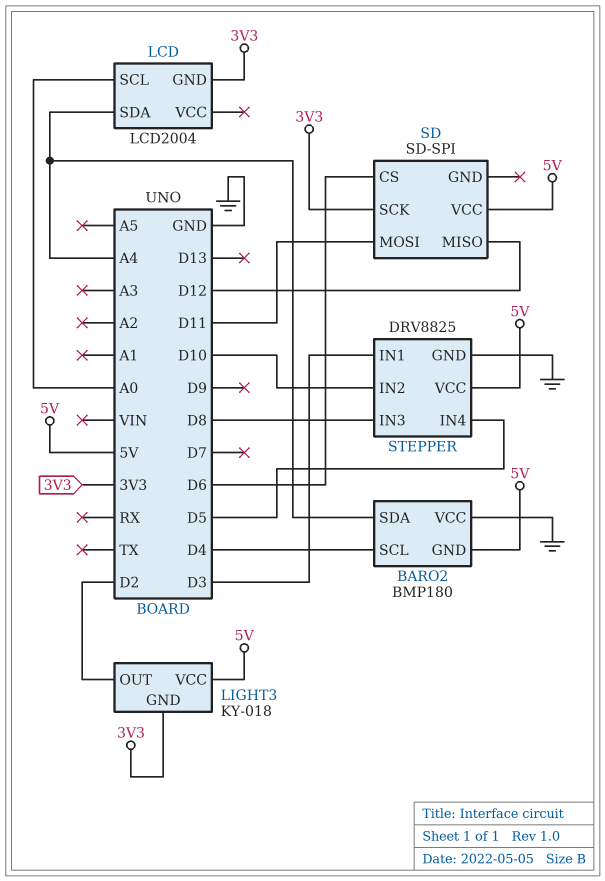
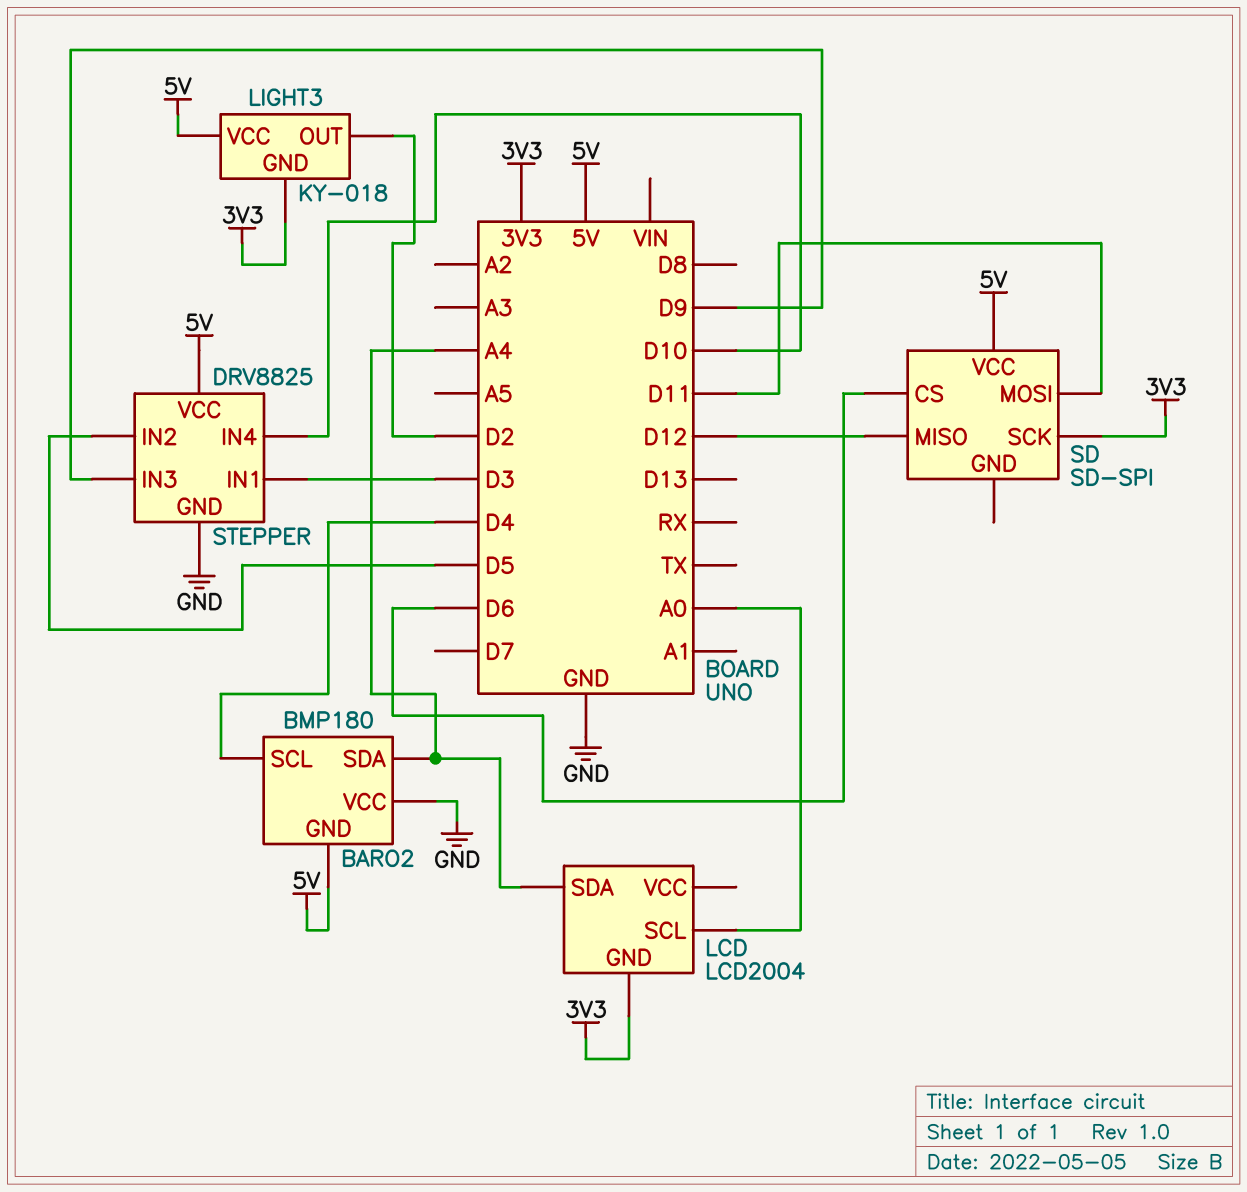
STEPPER pin IN2: D10 -> D5
STEPPER pin IN3: D8 -> D9
STEPPER pin IN4: D5 -> D10

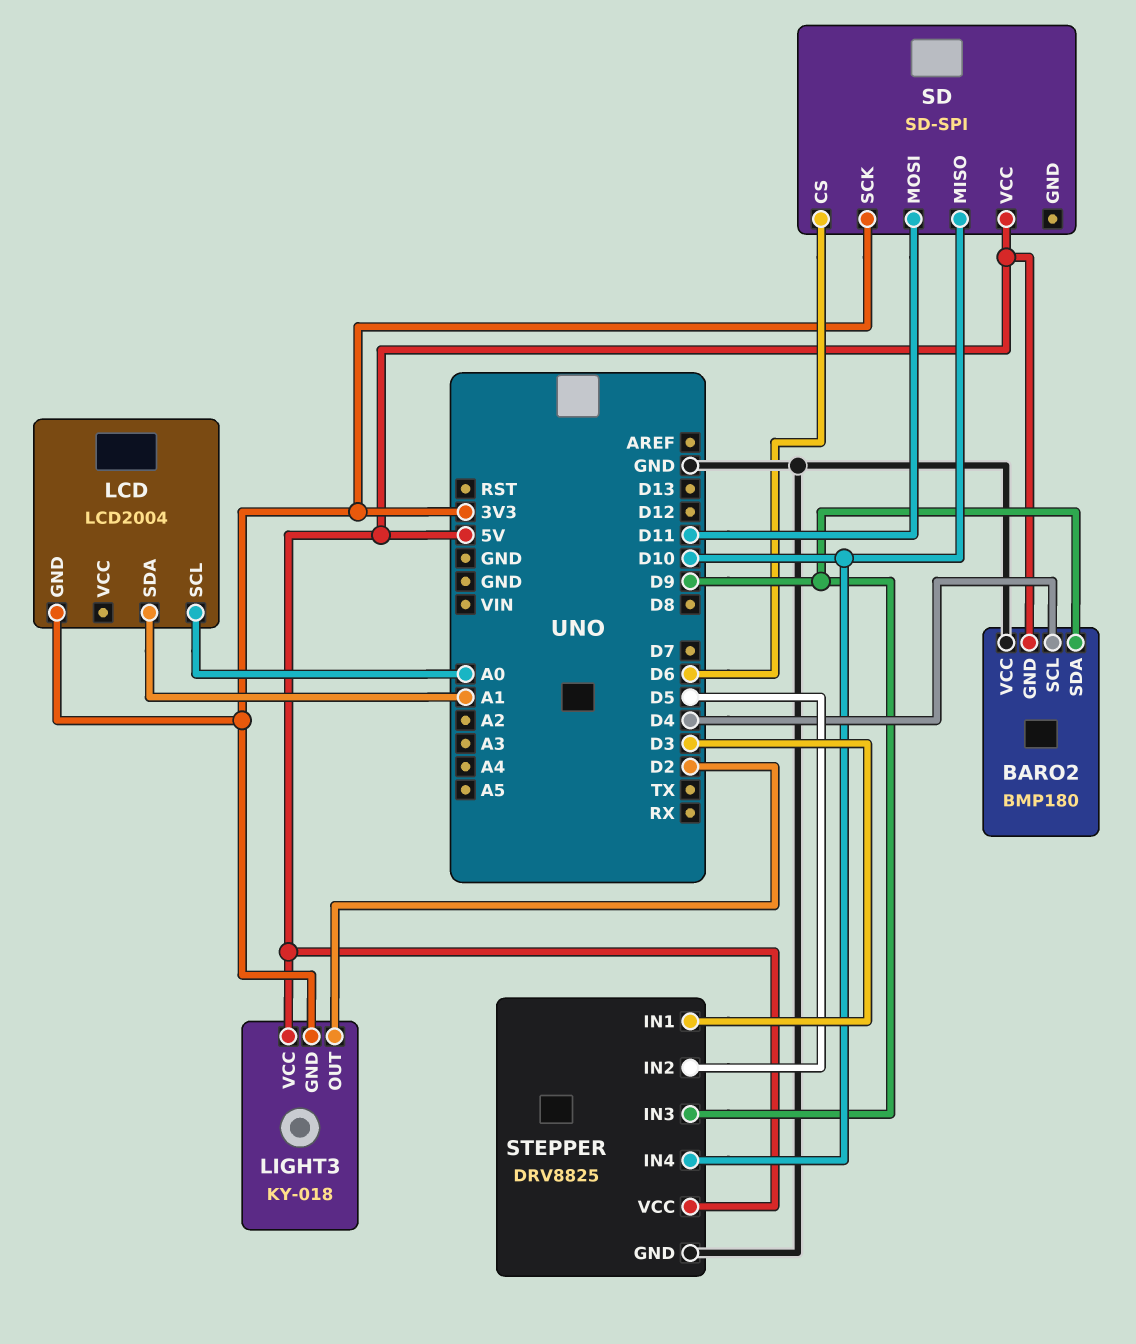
BARO2 pin SDA: A4 -> D9
LCD pin SDA: A4 -> A1
SD pin MISO: D12 -> D10

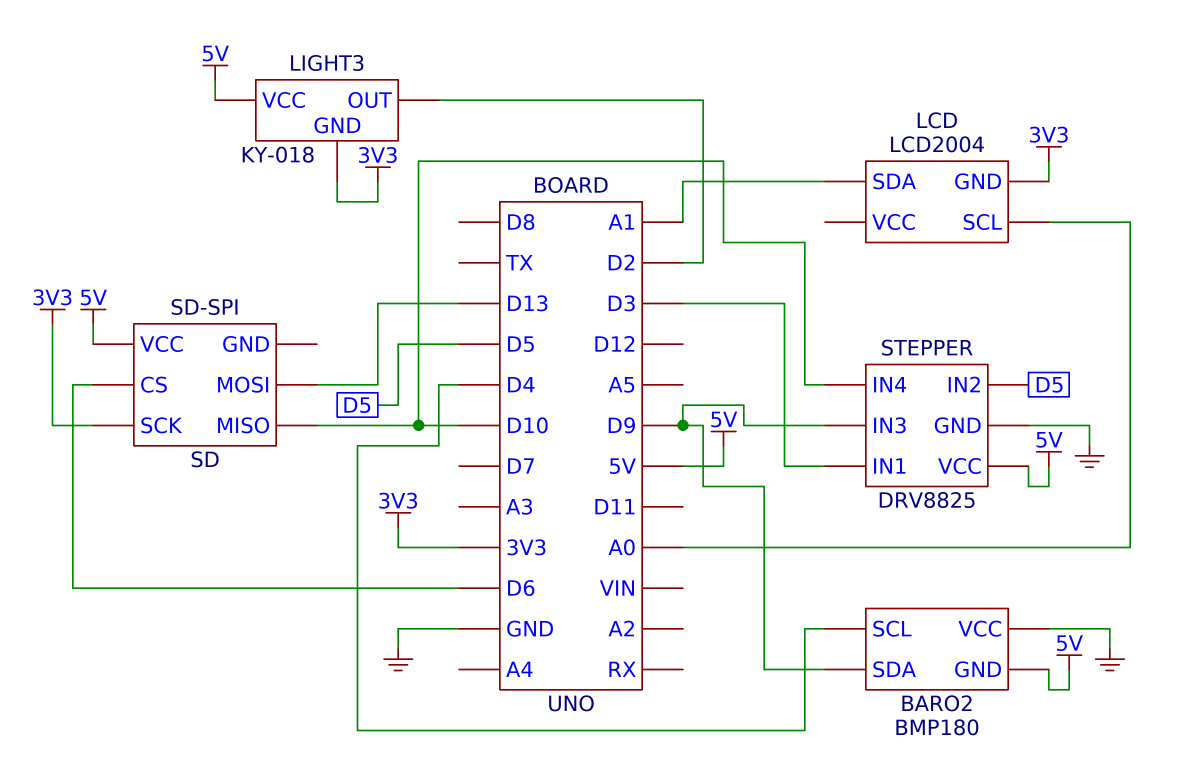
SD pin MOSI: D11 -> D13

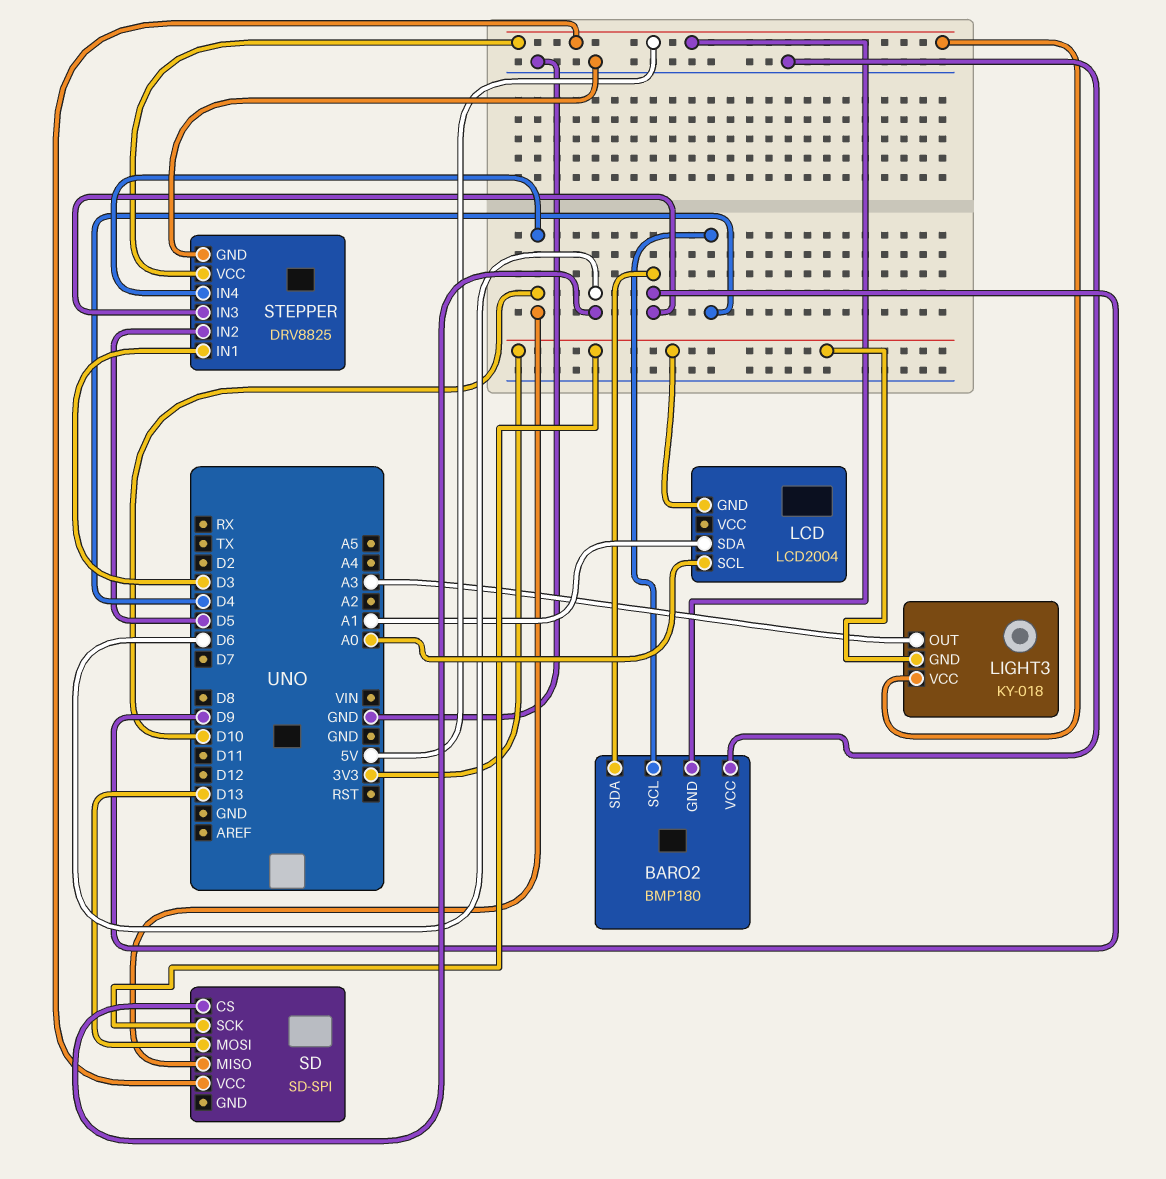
LIGHT3 pin OUT: D2 -> A3

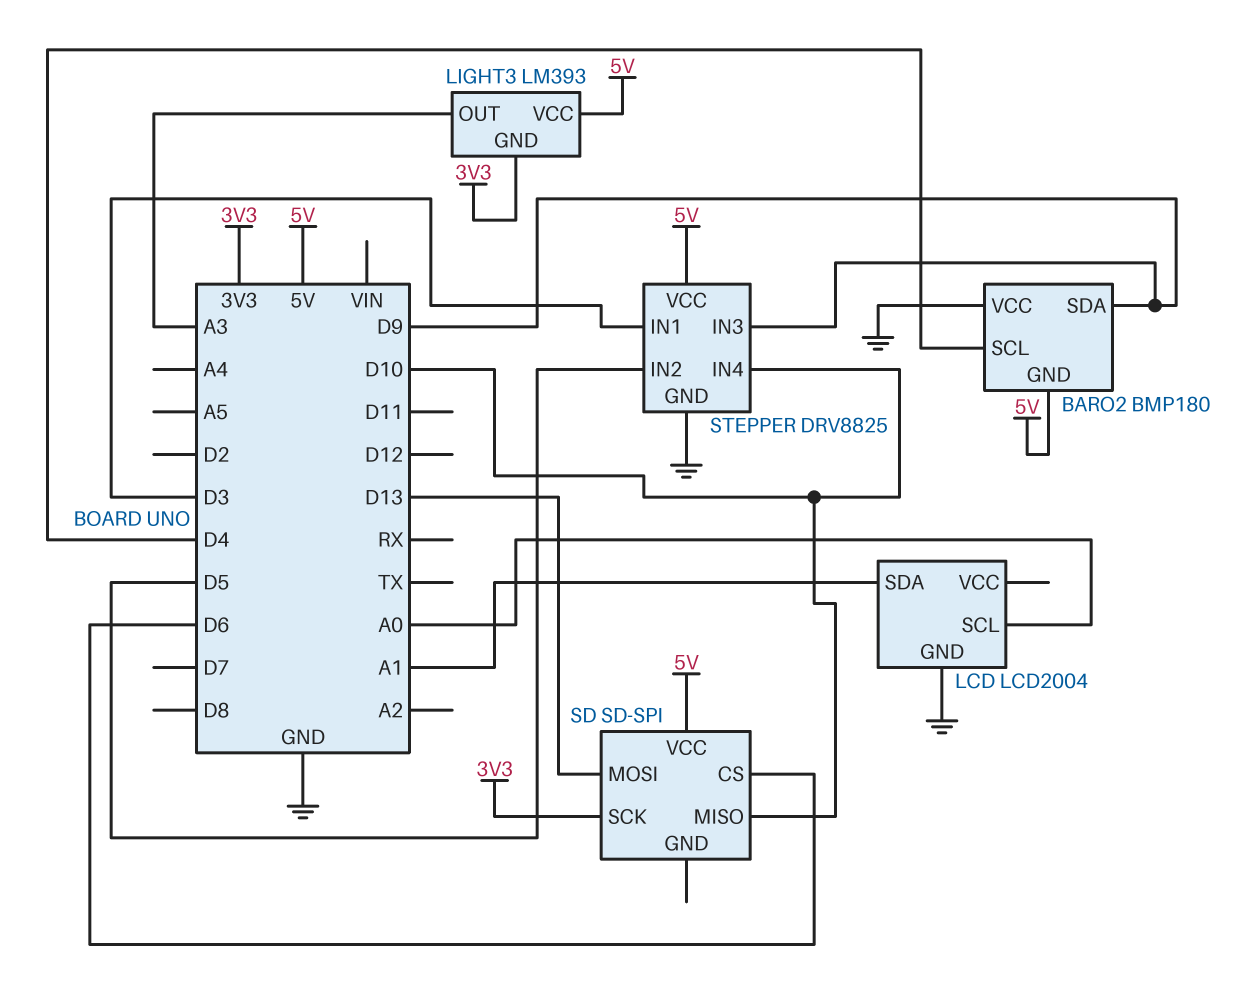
LCD pin GND: 3V3 -> GND
LIGHT3: KY-018 -> LM393

